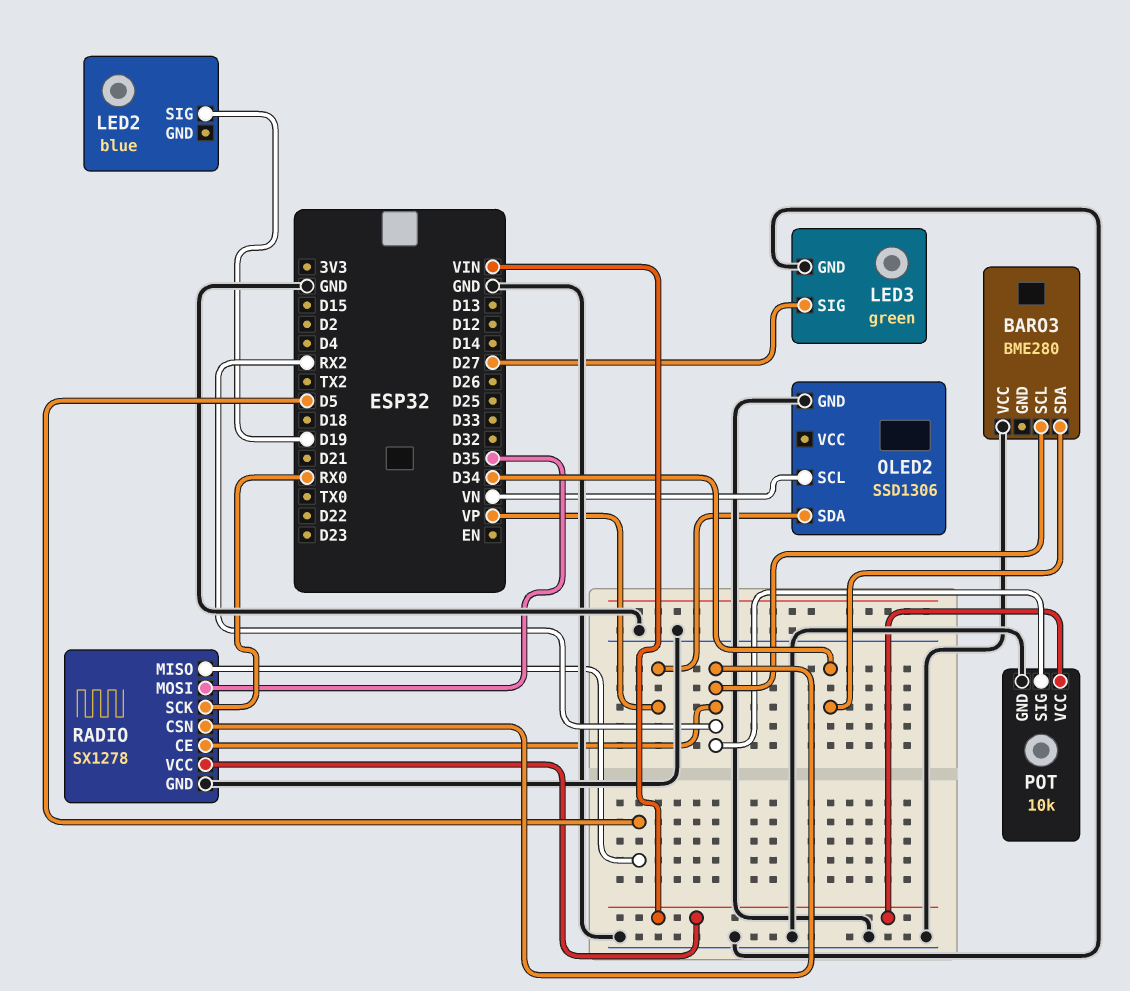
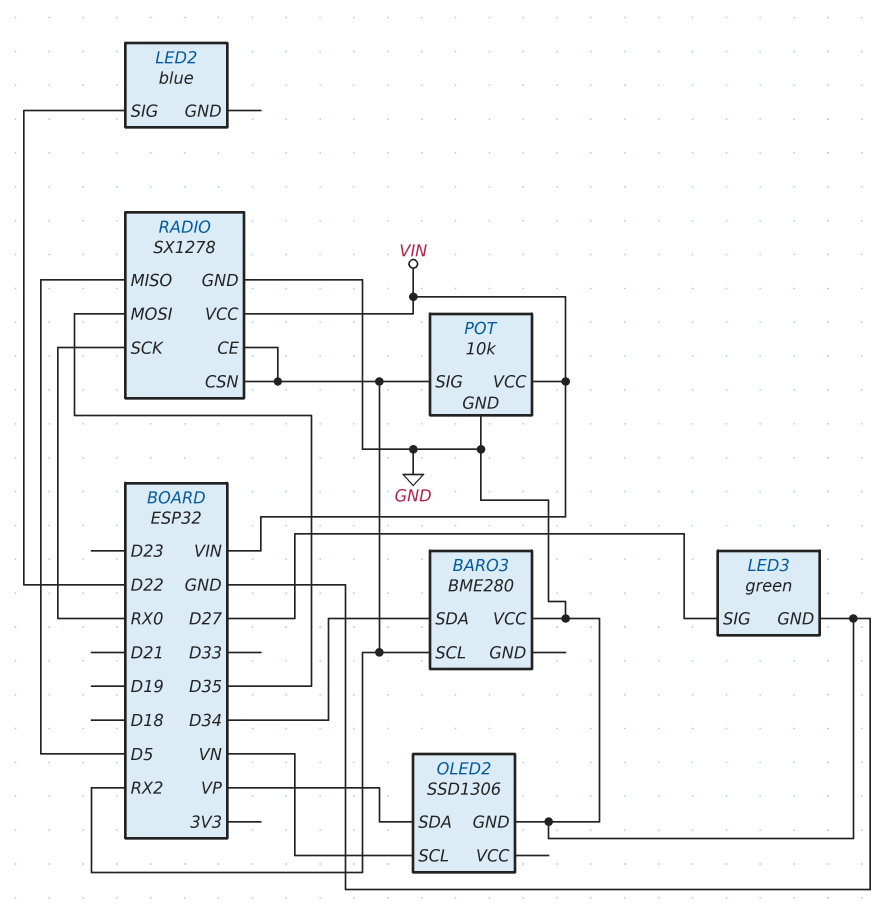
LED2 pin SIG: D19 -> D22

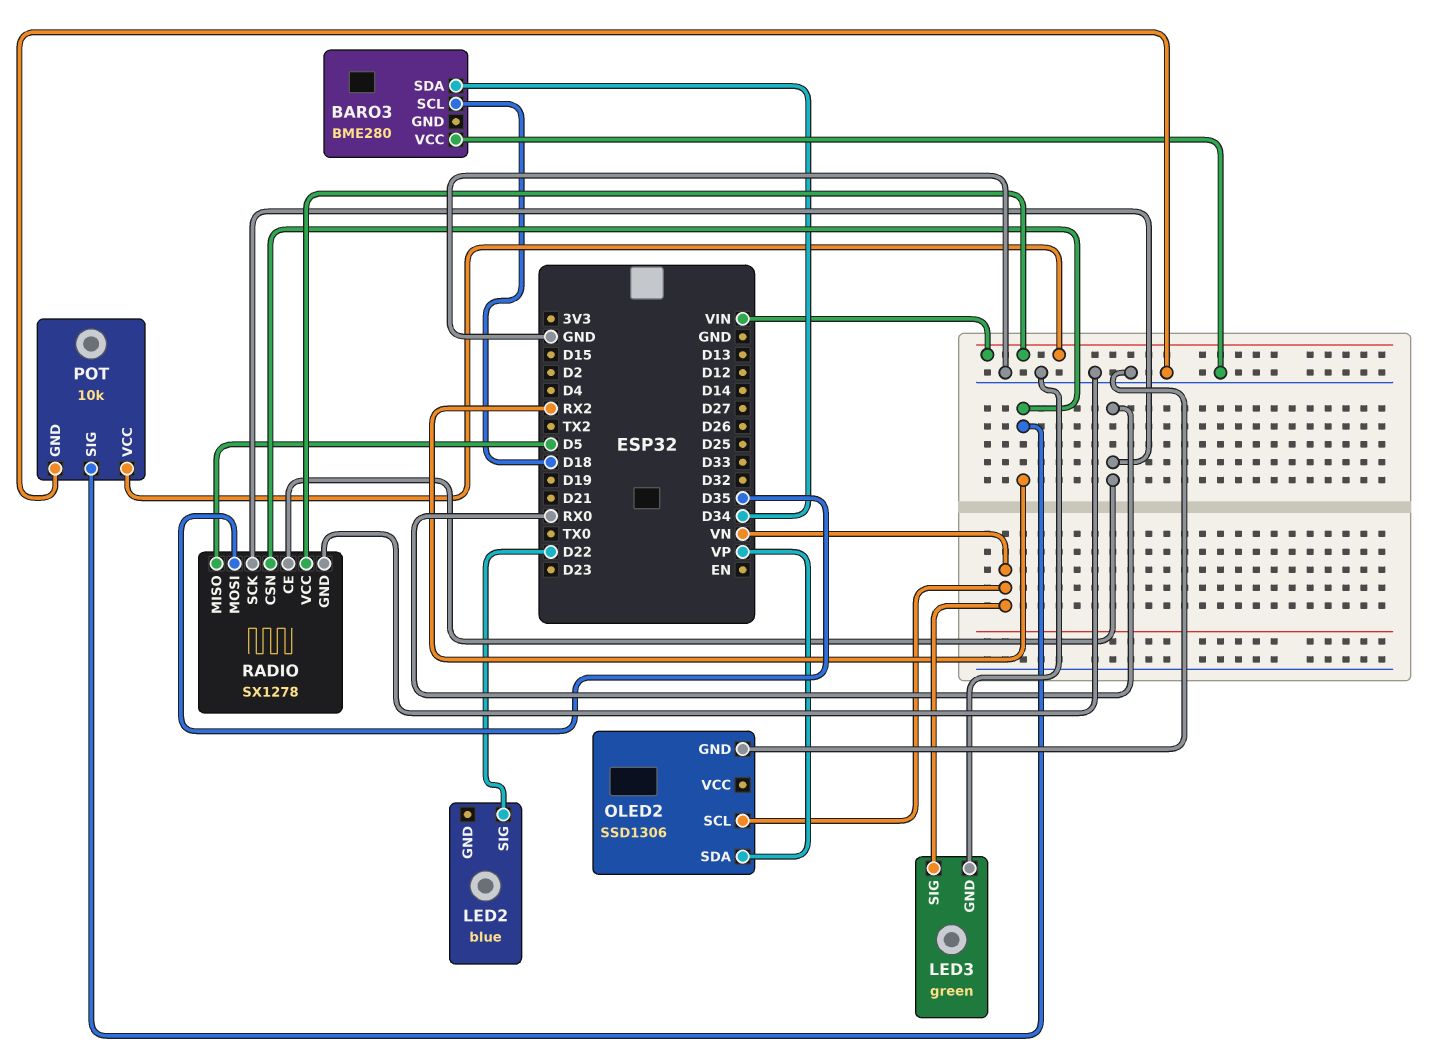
BARO3 pin SCL: RX2 -> D18
LED3 pin SIG: D27 -> VN
RADIO pin CE: RX2 -> RX0

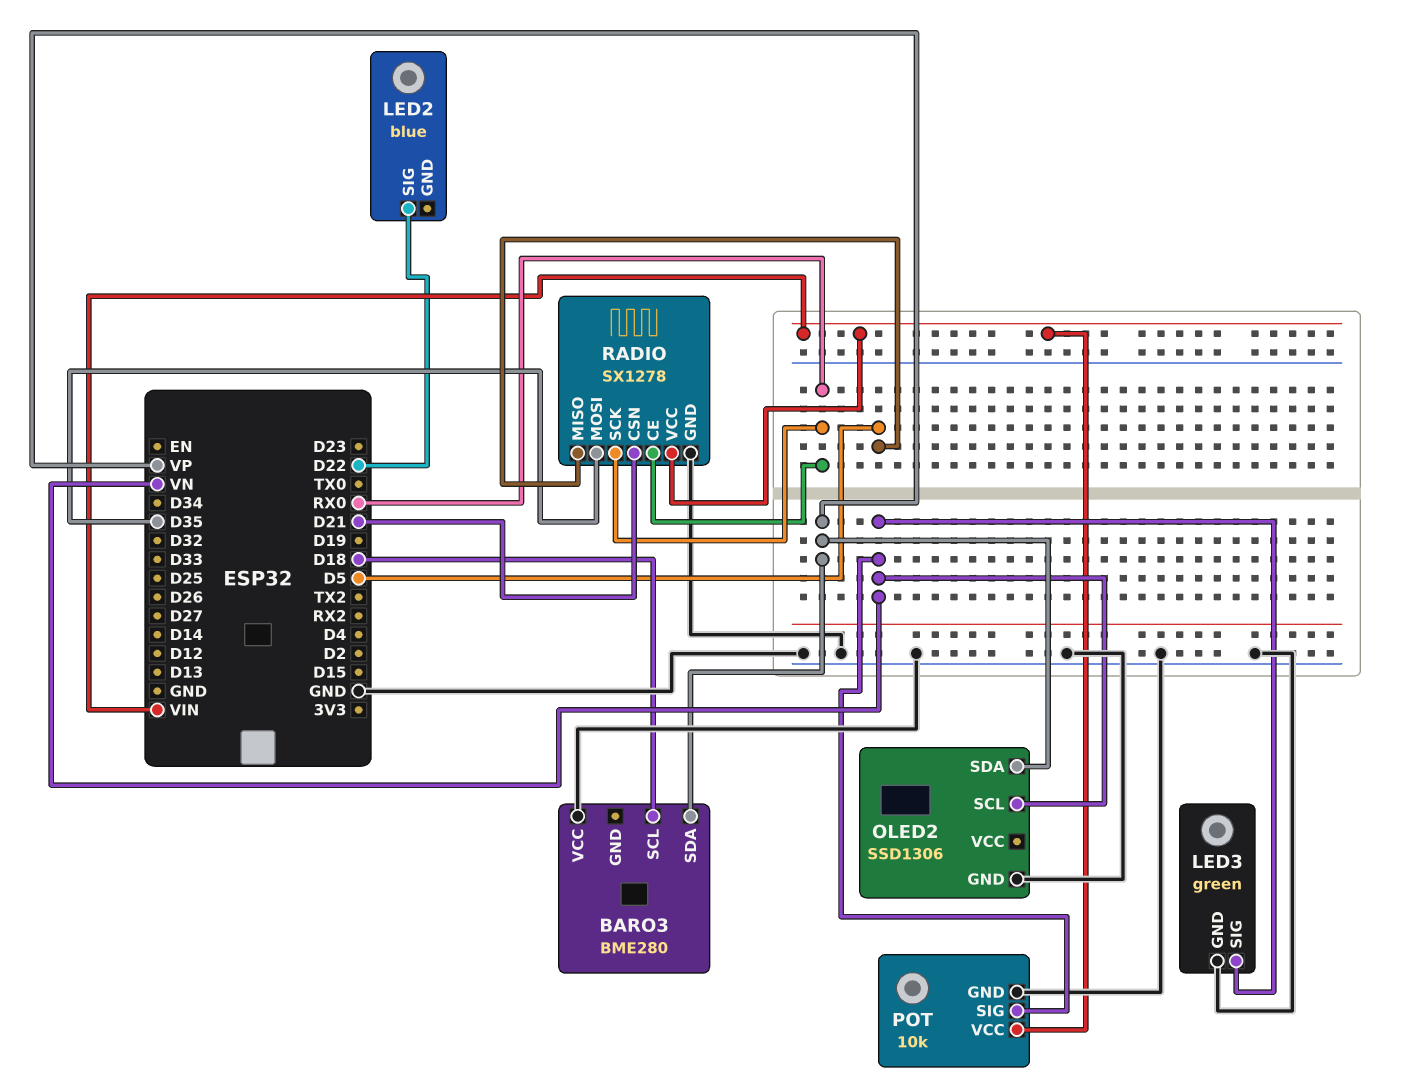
BARO3 pin SDA: D34 -> VP
POT pin SIG: RX2 -> VN
RADIO pin CSN: RX2 -> D21

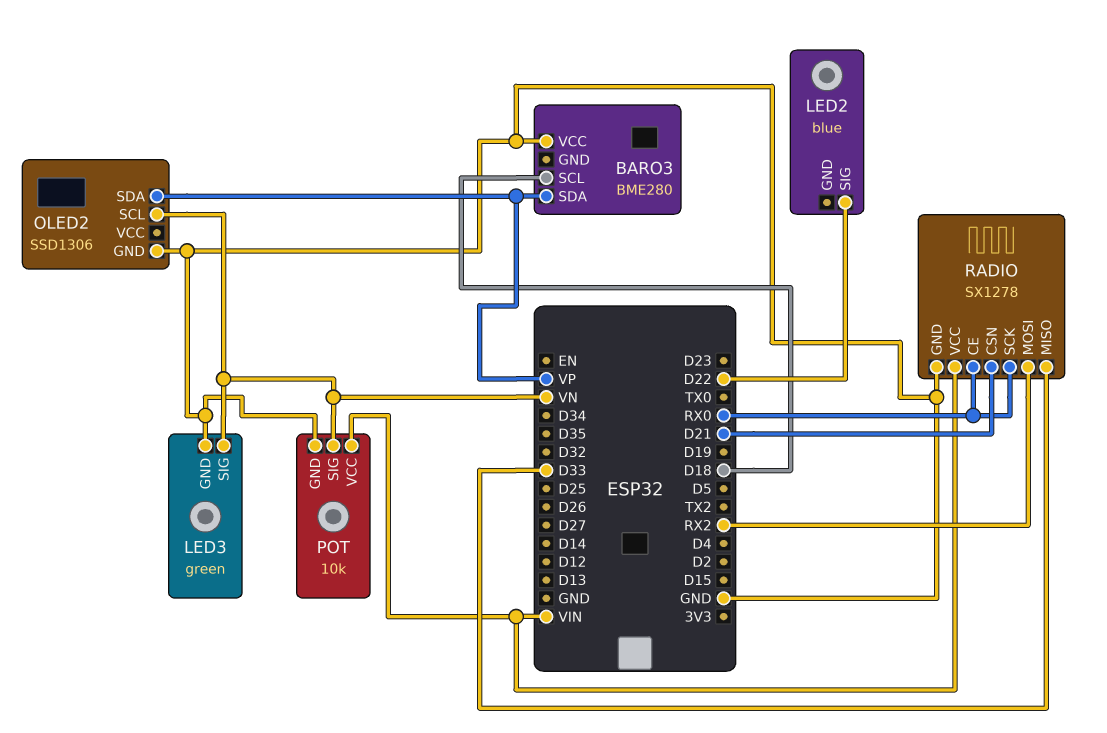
RADIO pin MISO: D5 -> D33
RADIO pin MOSI: D35 -> RX2

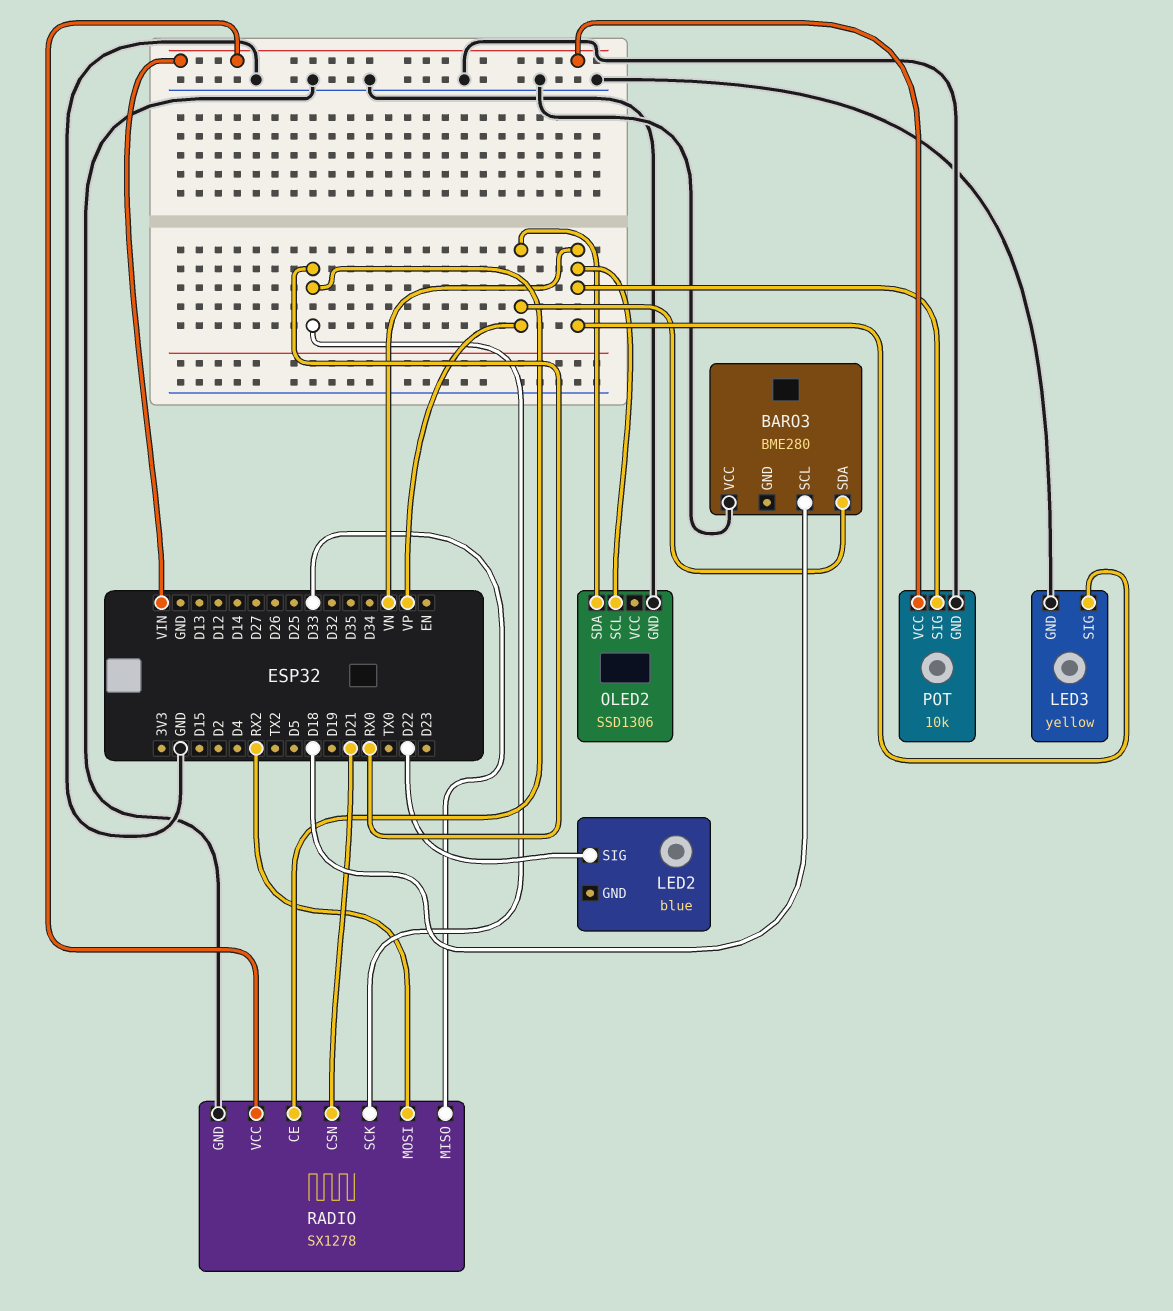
LED3: green -> yellow

